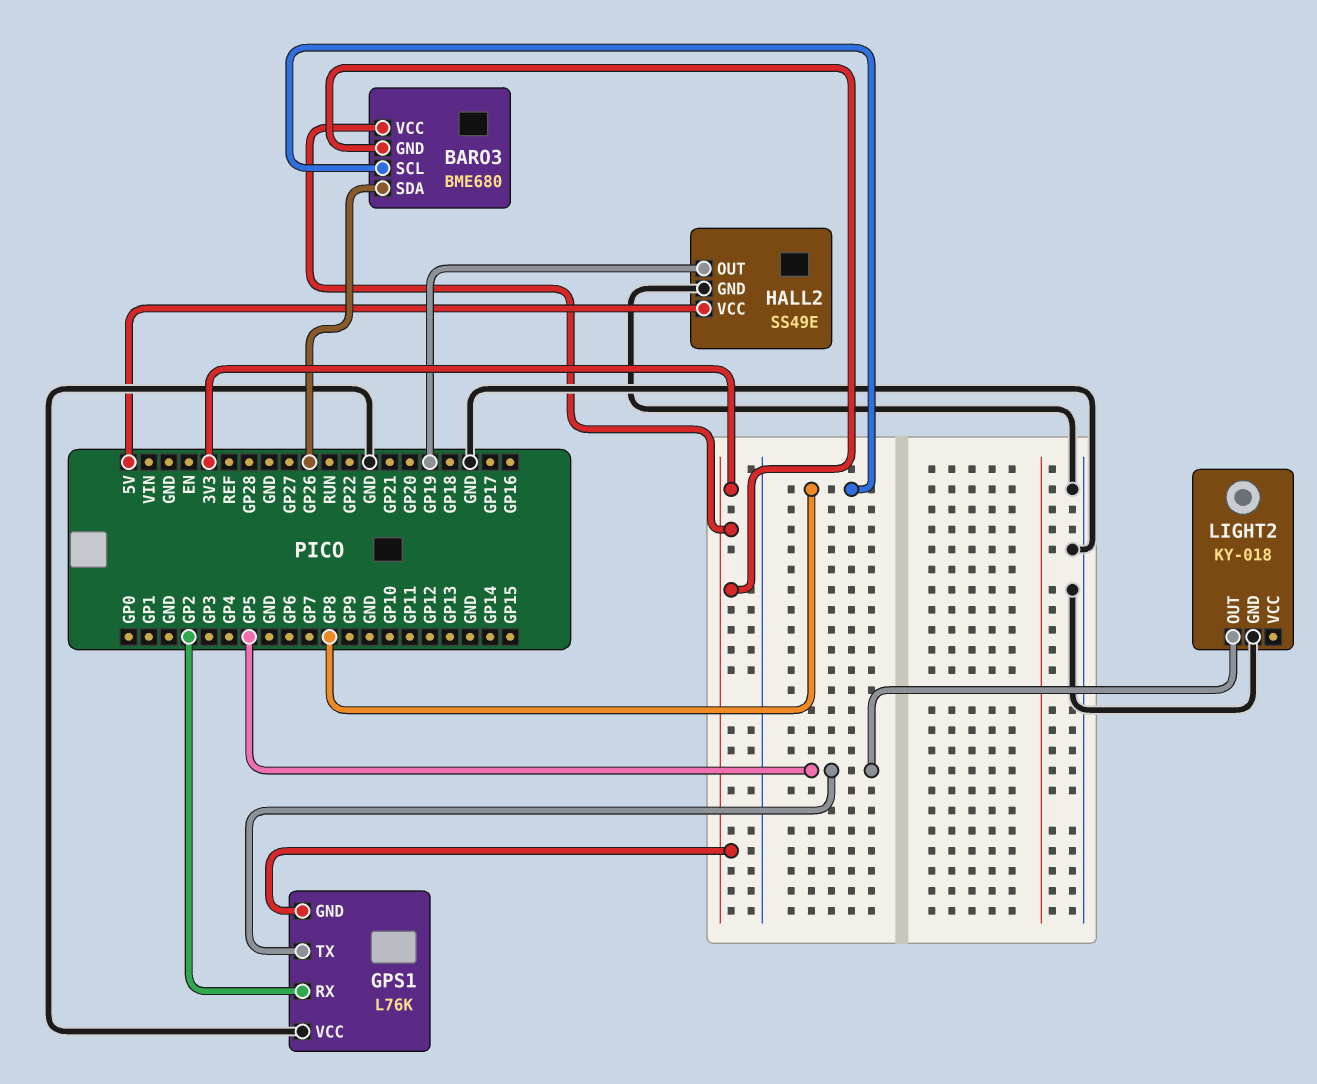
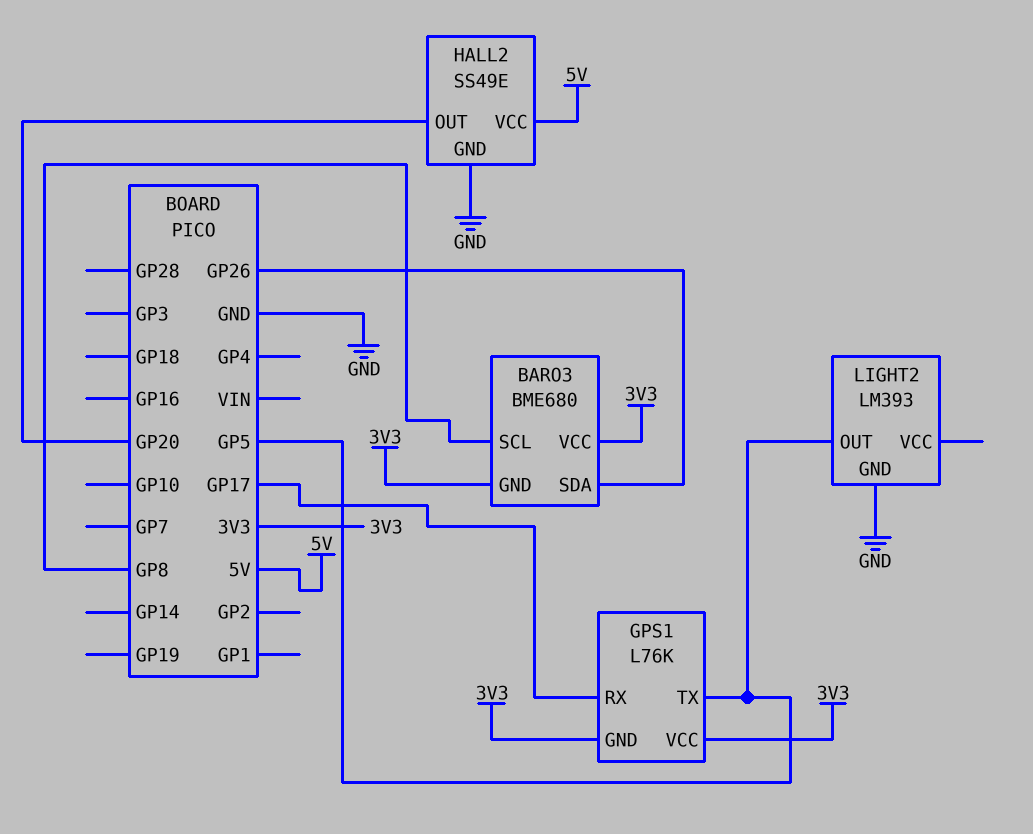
GPS1 pin RX: GP2 -> GP17
GPS1 pin VCC: GND -> 3V3
HALL2 pin OUT: GP19 -> GP20
LIGHT2: KY-018 -> LM393

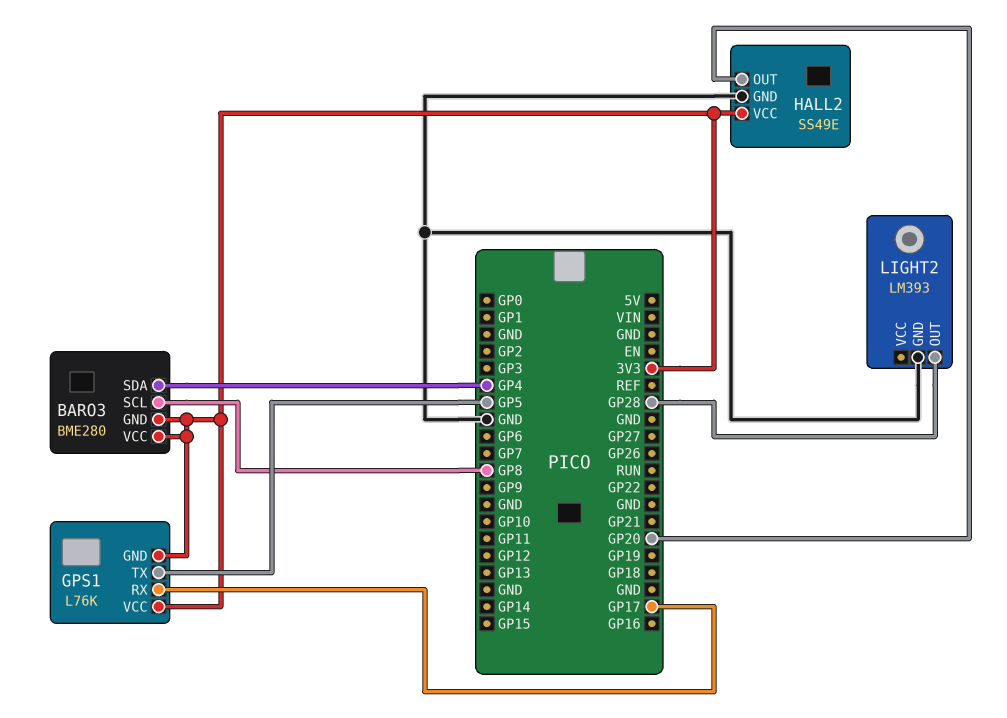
BARO3: BME680 -> BME280
BARO3 pin SDA: GP26 -> GP4
HALL2 pin VCC: 5V -> 3V3
LIGHT2 pin OUT: GP5 -> GP28

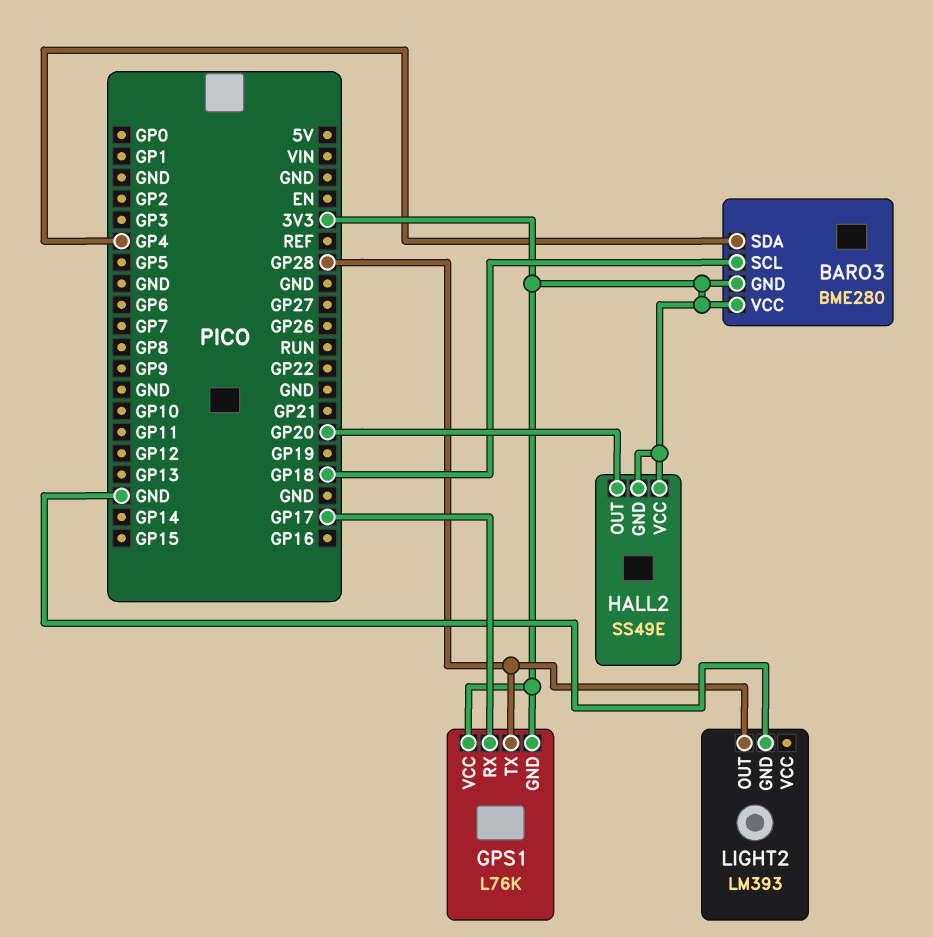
BARO3 pin SCL: GP8 -> GP18
GPS1 pin TX: GP5 -> GP28
HALL2 pin GND: GND -> 3V3

